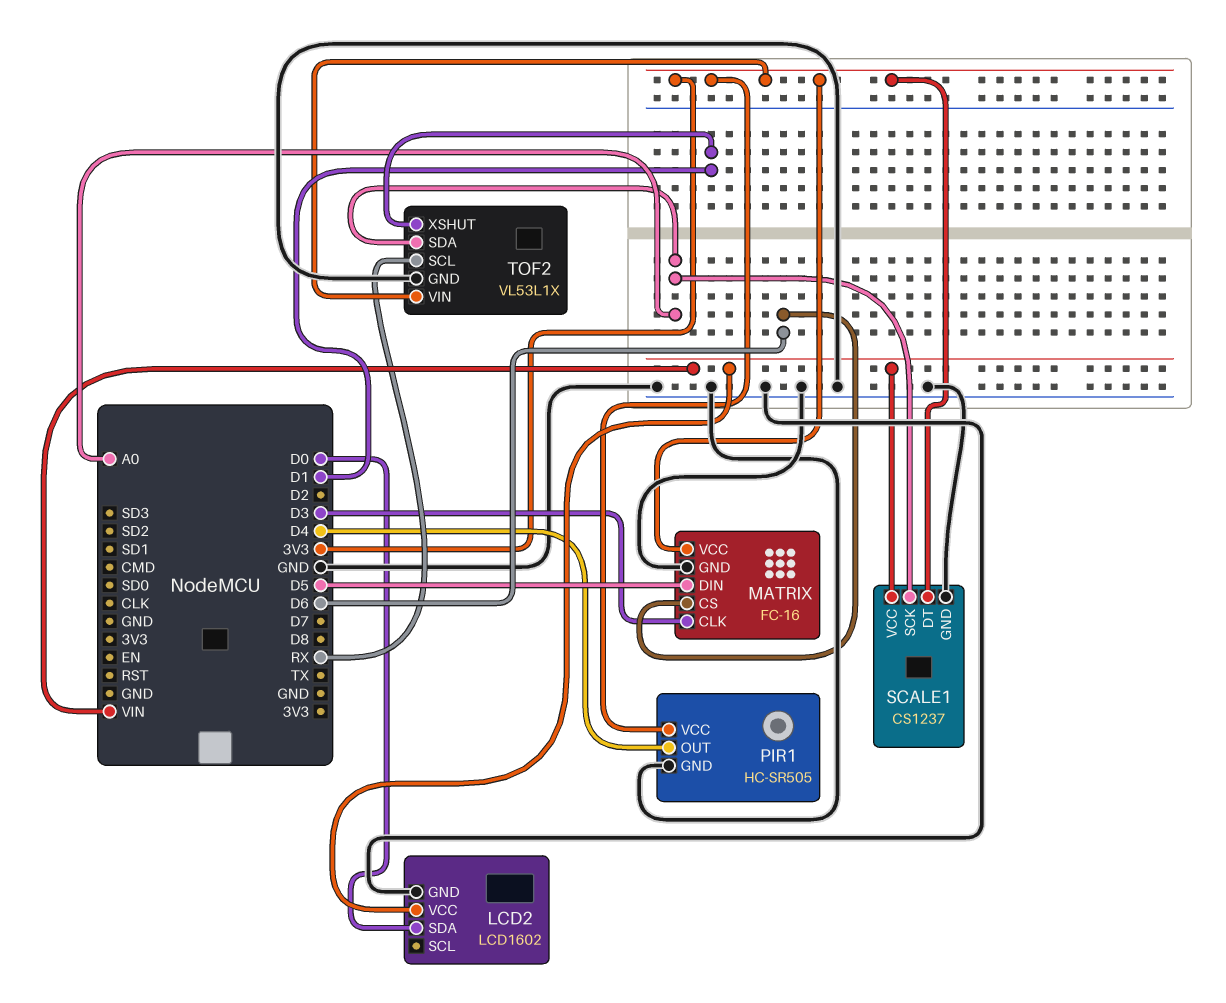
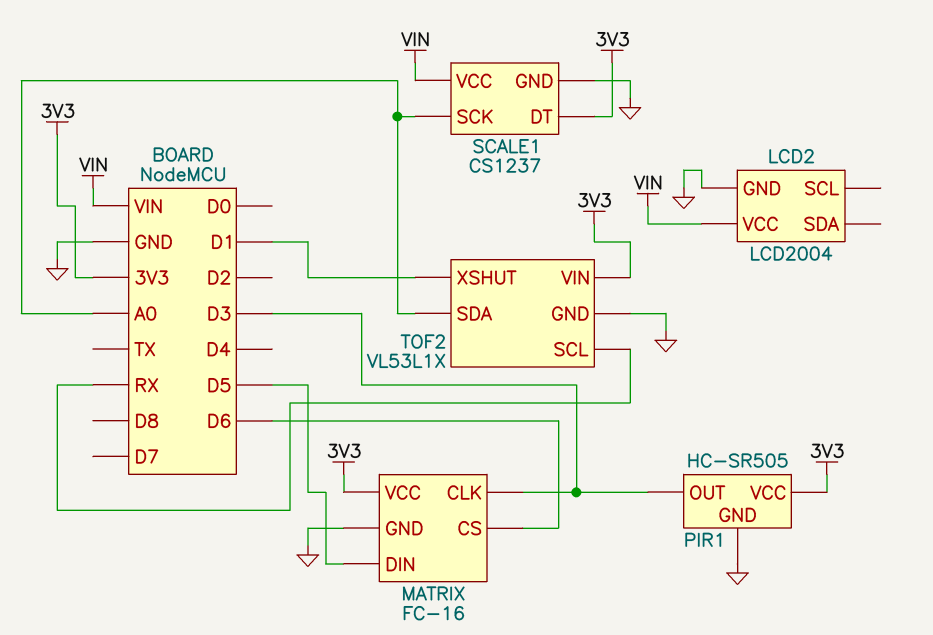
LCD2: LCD1602 -> LCD2004
LCD2 pin SDA: D0 -> none
PIR1 pin OUT: D4 -> D3

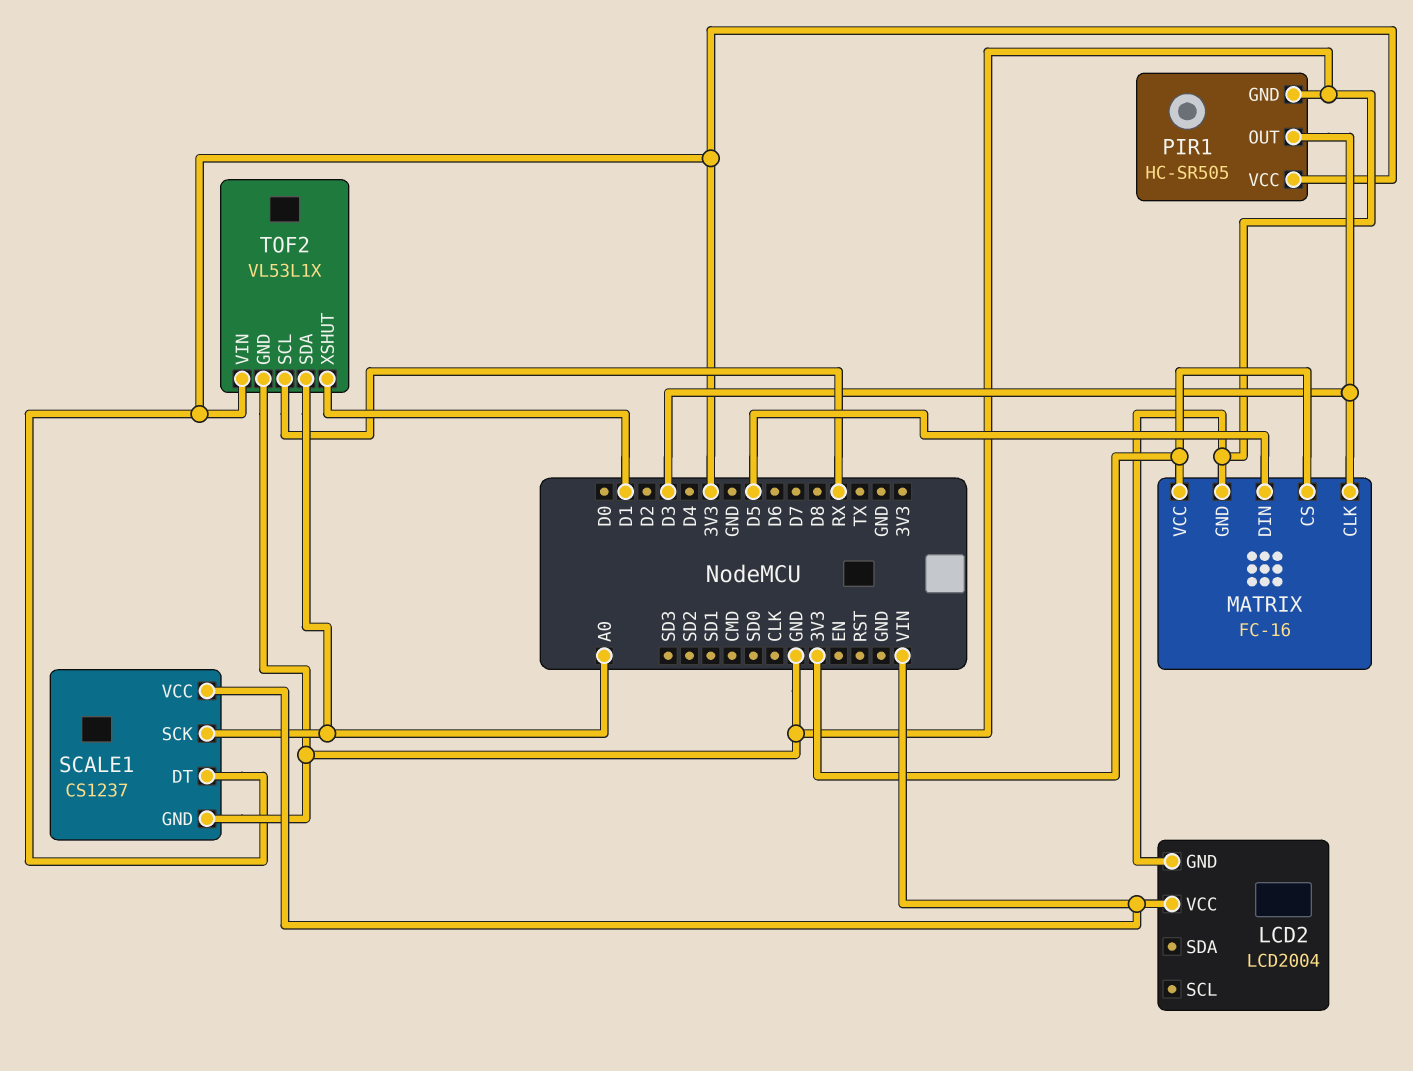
MATRIX pin CS: D6 -> 3V3

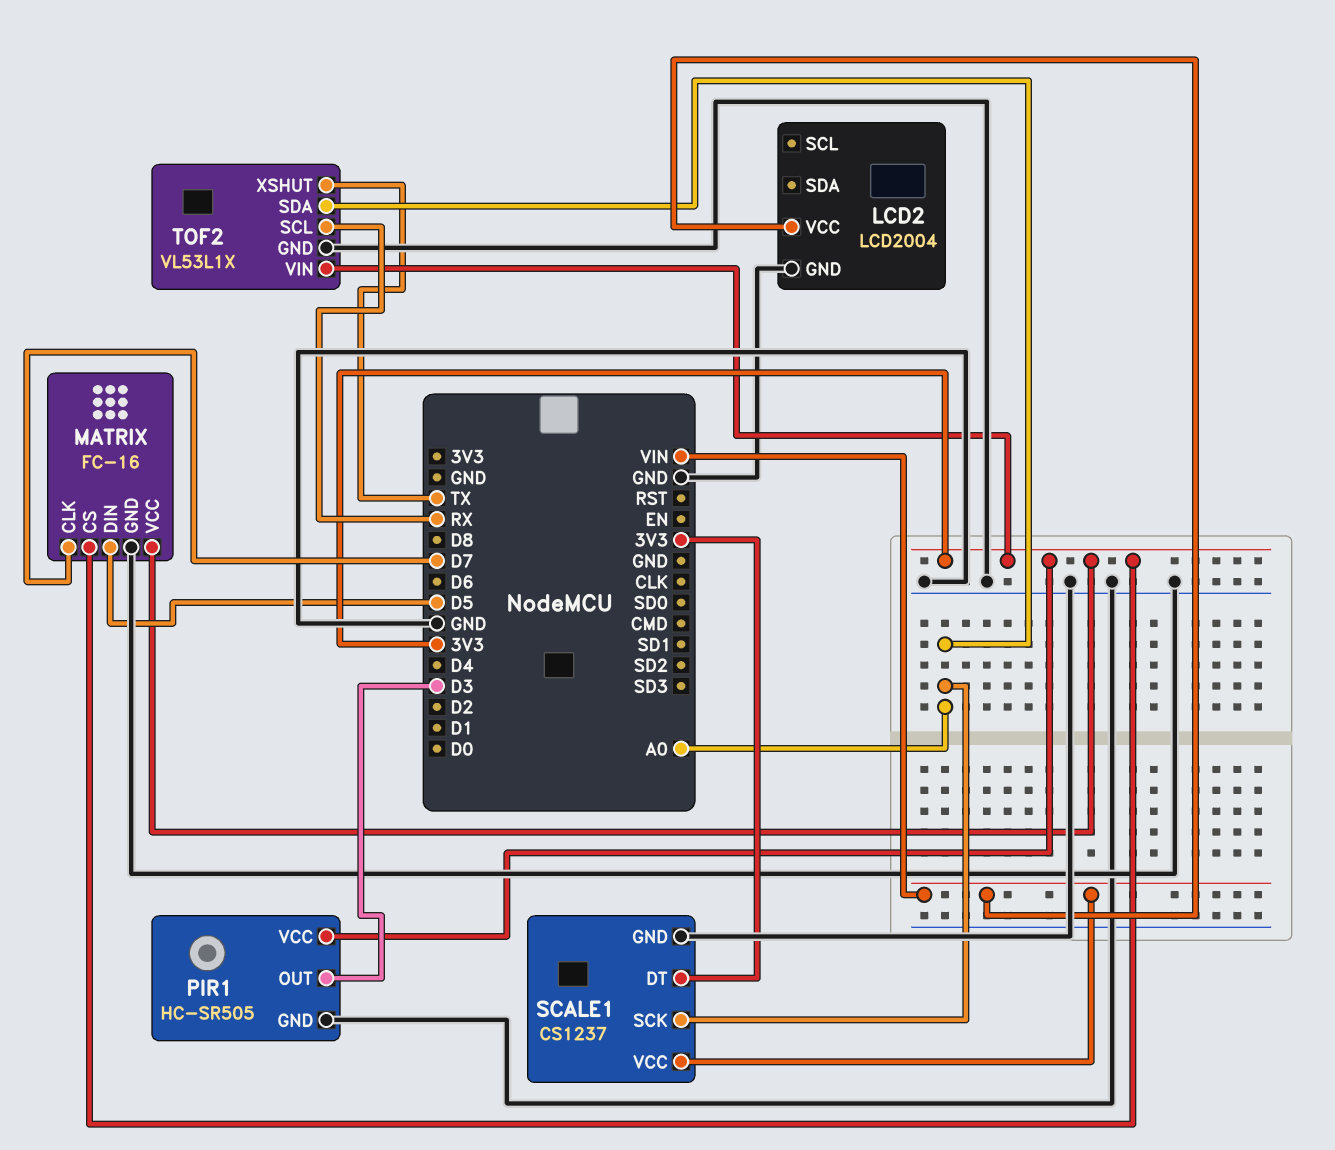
MATRIX pin CLK: D3 -> D7
TOF2 pin XSHUT: D1 -> TX

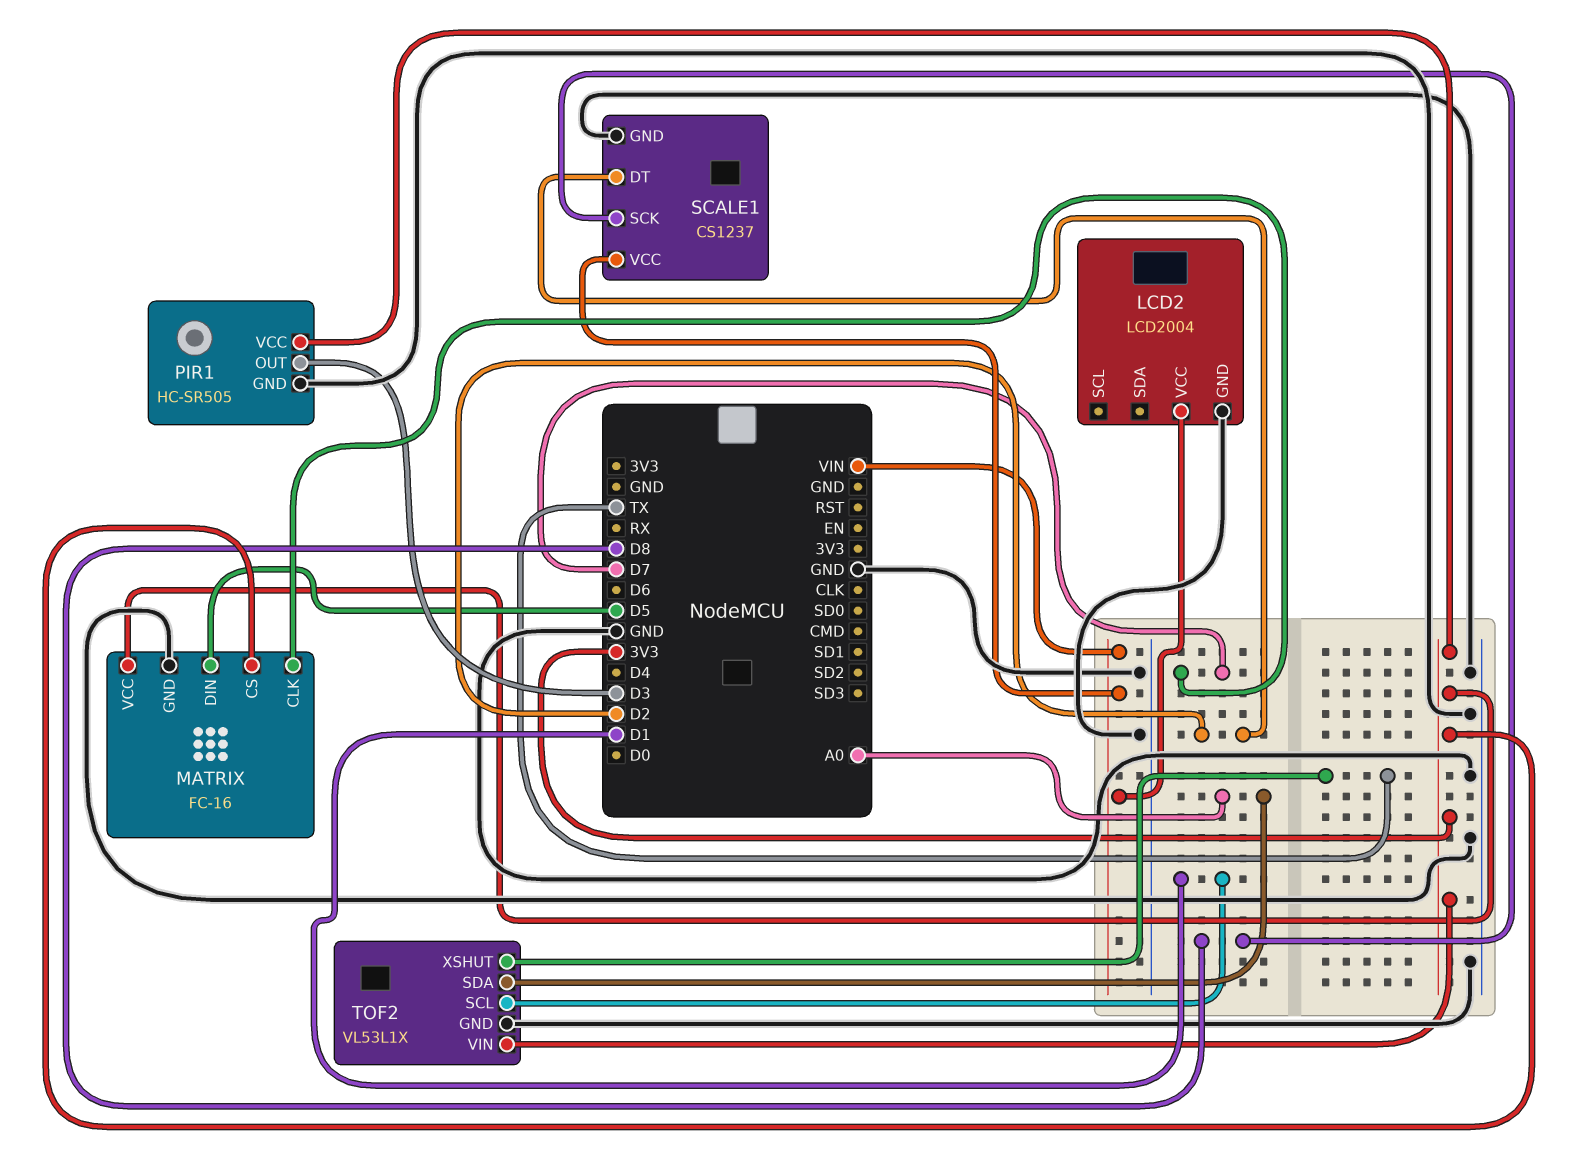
SCALE1 pin DT: 3V3 -> D2
SCALE1 pin SCK: A0 -> D8
TOF2 pin SCL: RX -> D1

